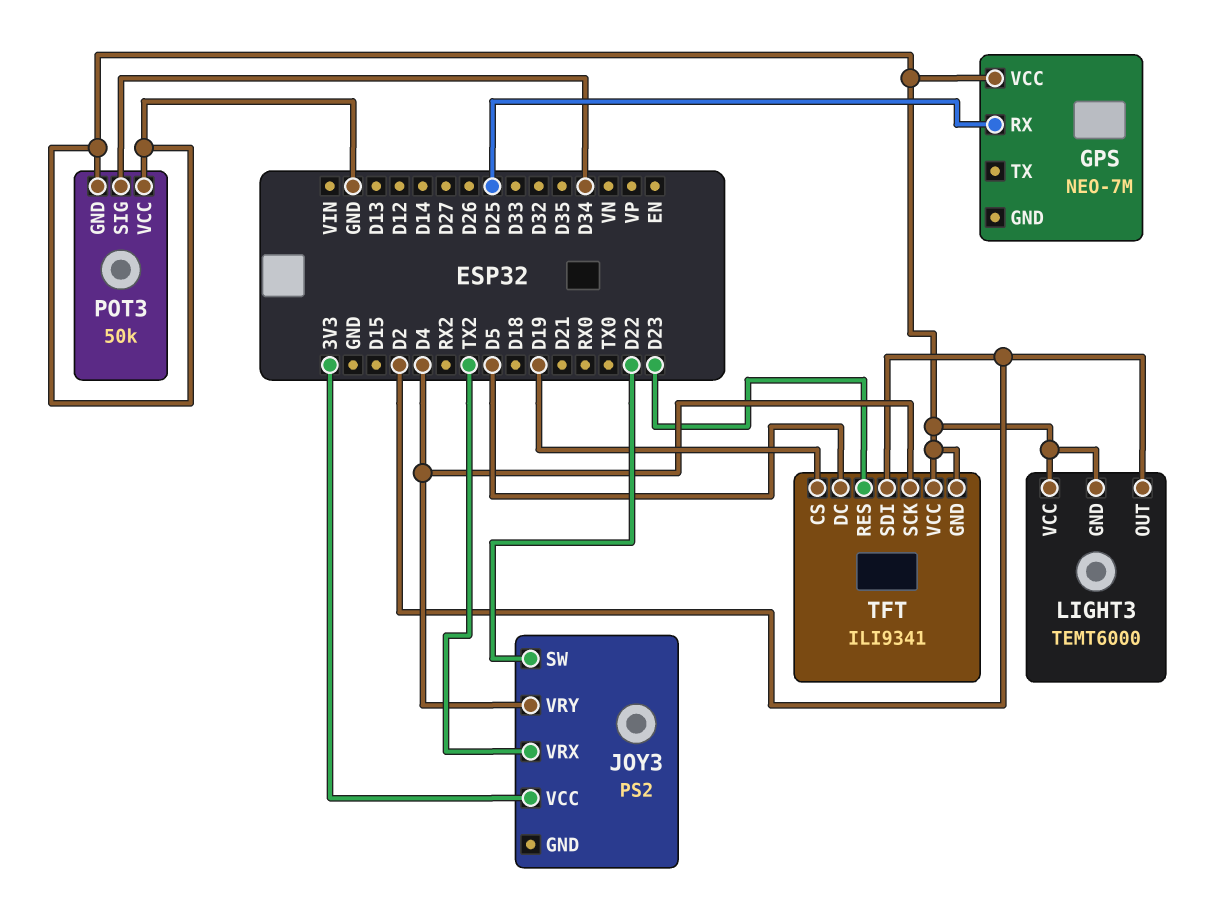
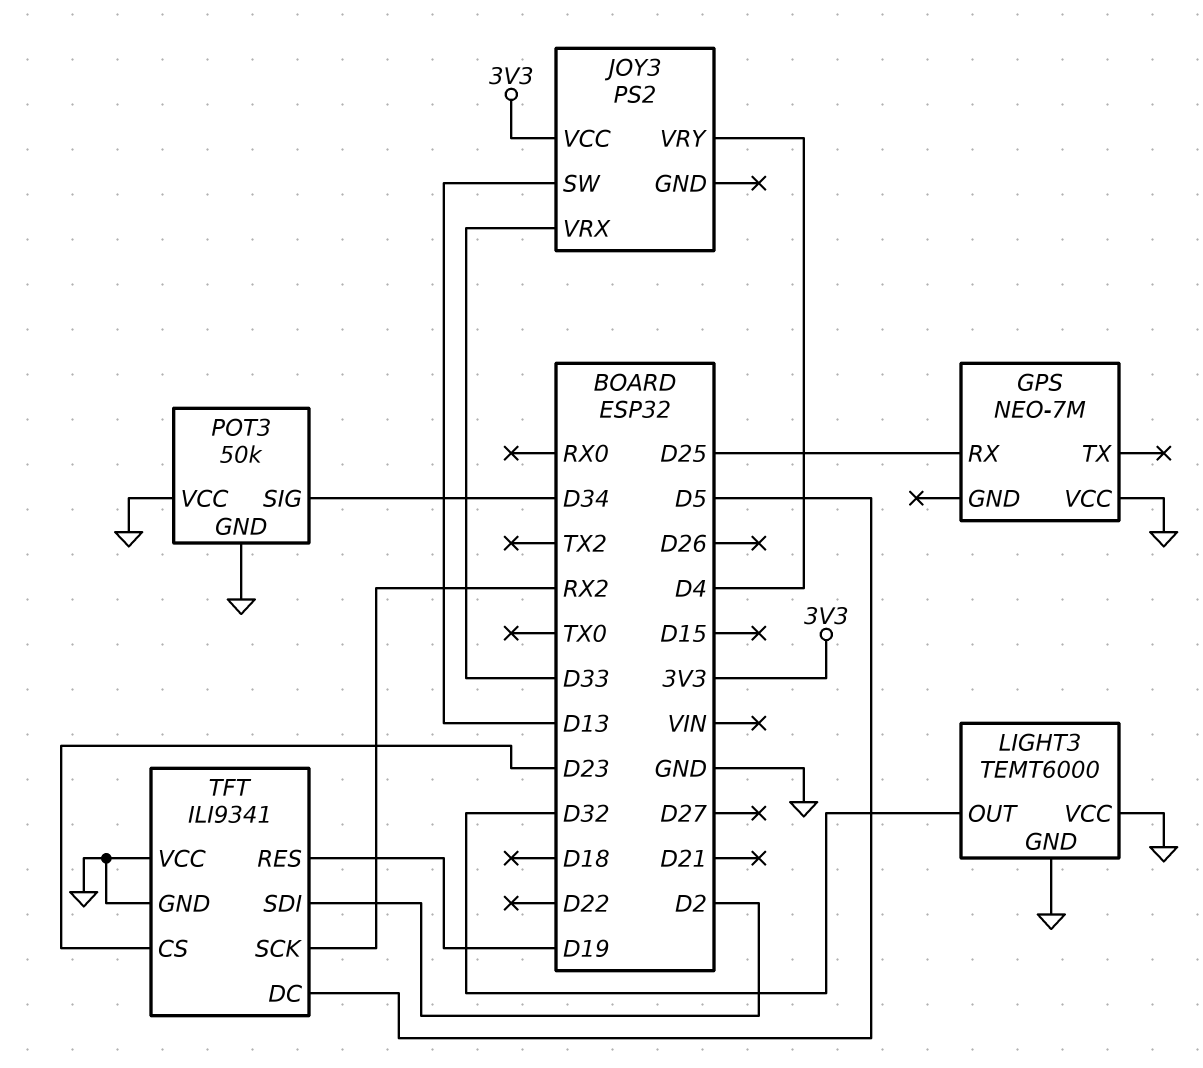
JOY3 pin SW: D22 -> D13
JOY3 pin VRX: TX2 -> D33
LIGHT3 pin OUT: D2 -> D32
TFT pin CS: D19 -> D23
TFT pin RES: D23 -> D19
TFT pin SCK: D4 -> RX2

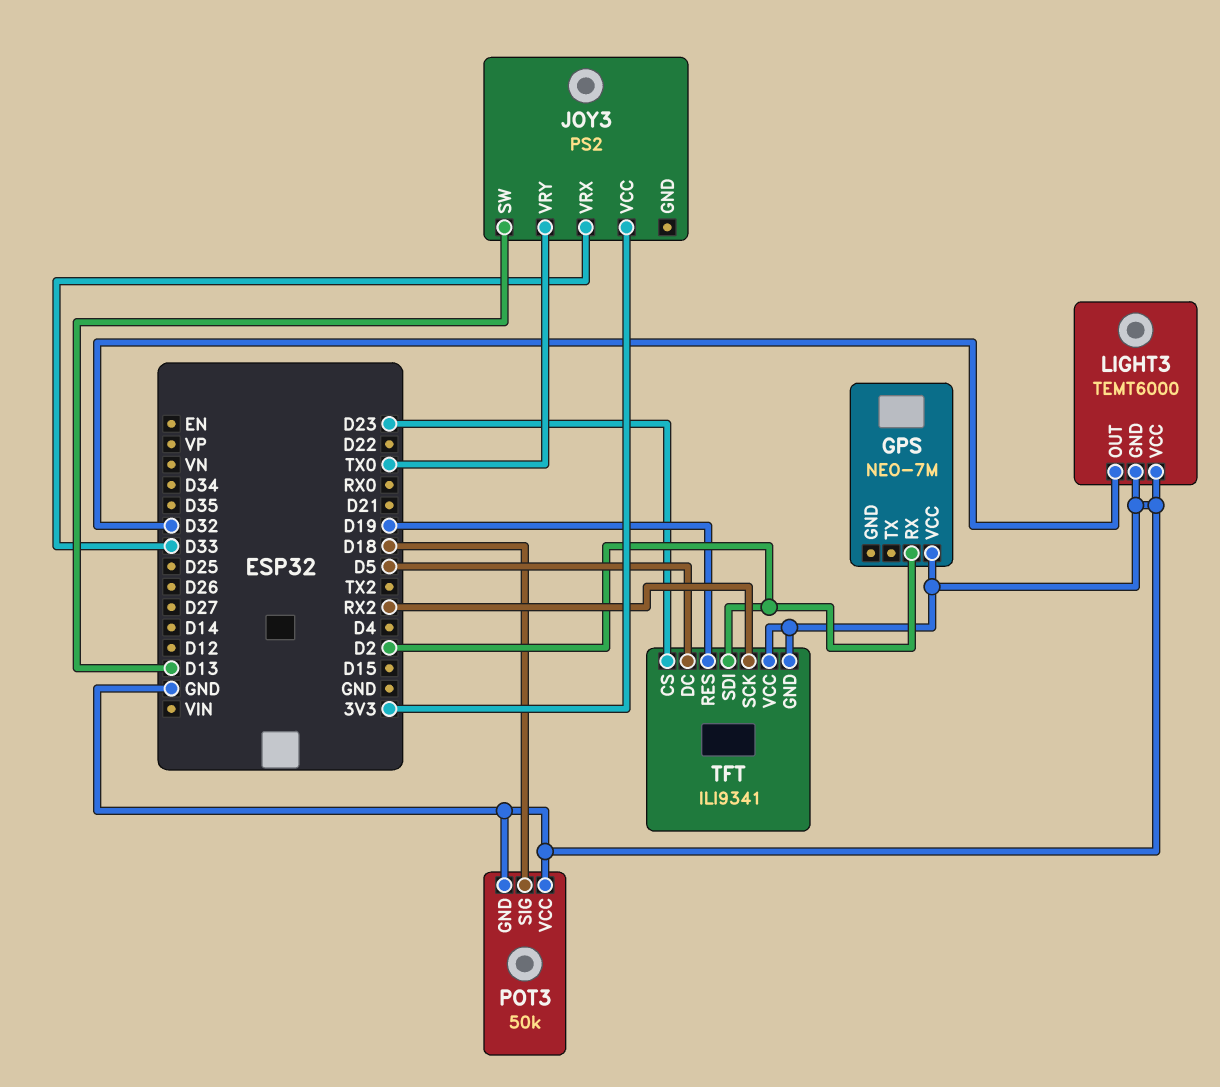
GPS pin RX: D25 -> D2
JOY3 pin VRY: D4 -> TX0
POT3 pin SIG: D34 -> D18

